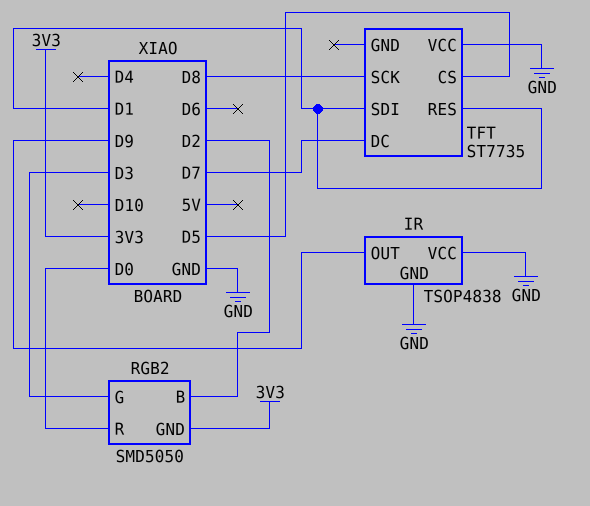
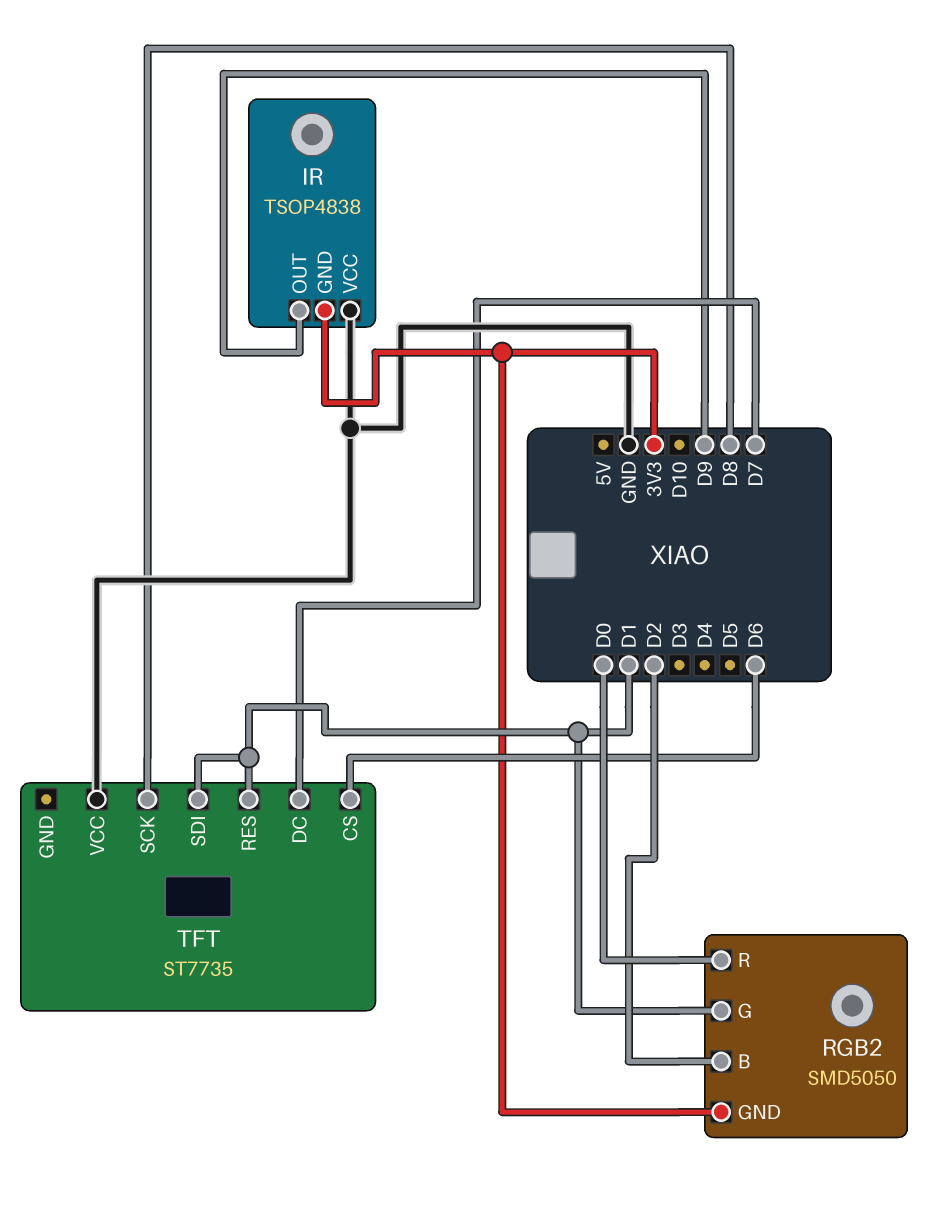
IR pin GND: GND -> 3V3
RGB2 pin G: D3 -> D1
TFT pin CS: D5 -> D6

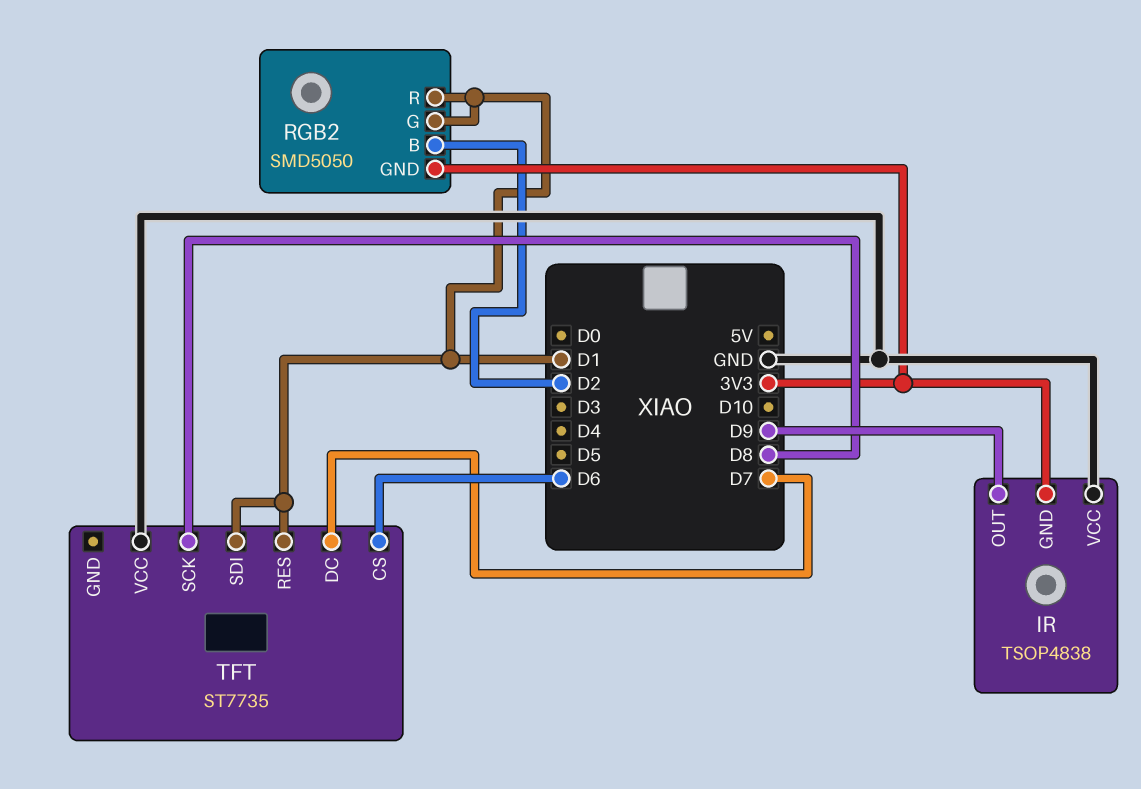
RGB2 pin R: D0 -> D1

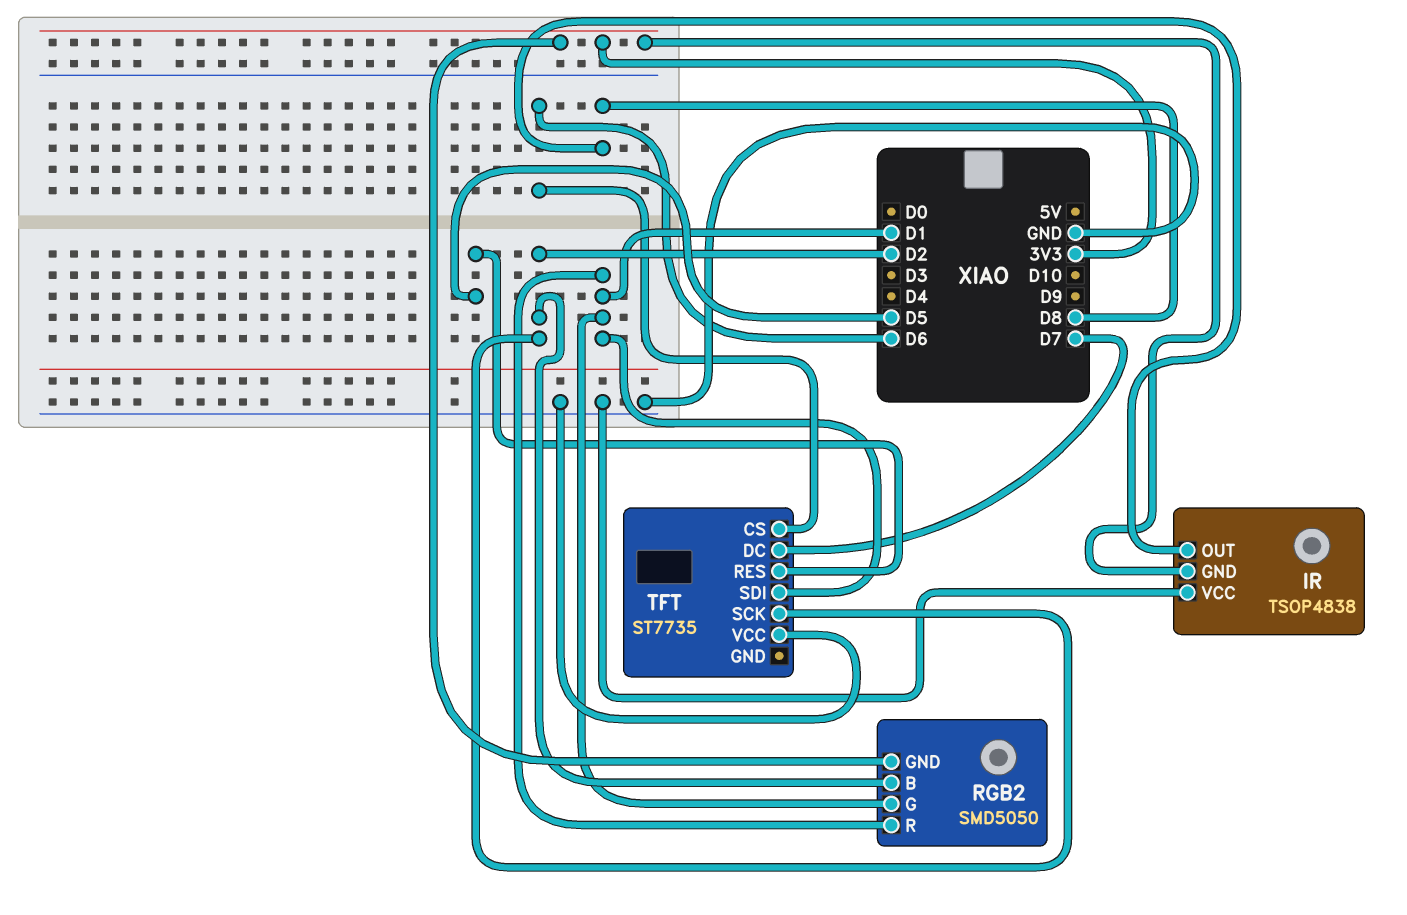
IR pin OUT: D9 -> D8
TFT pin RES: D1 -> D5
TFT pin SCK: D8 -> D2

